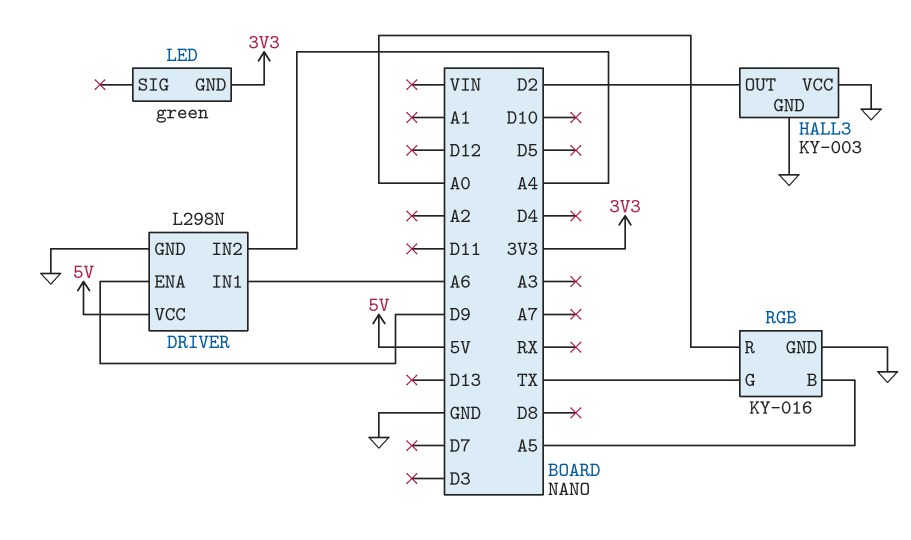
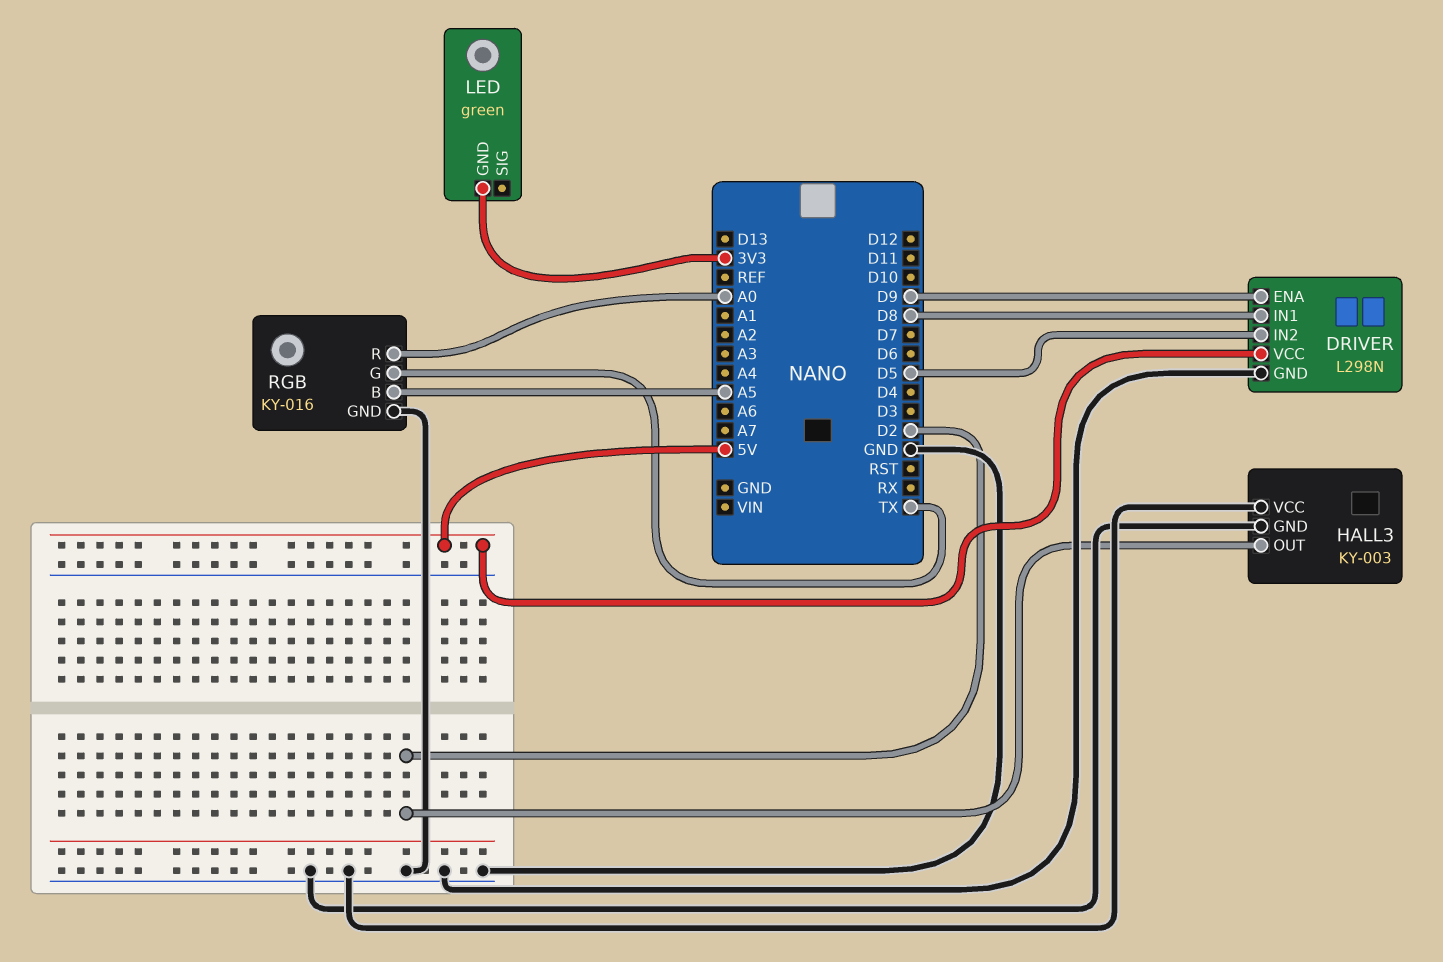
DRIVER pin IN1: A6 -> D8
DRIVER pin IN2: A4 -> D5

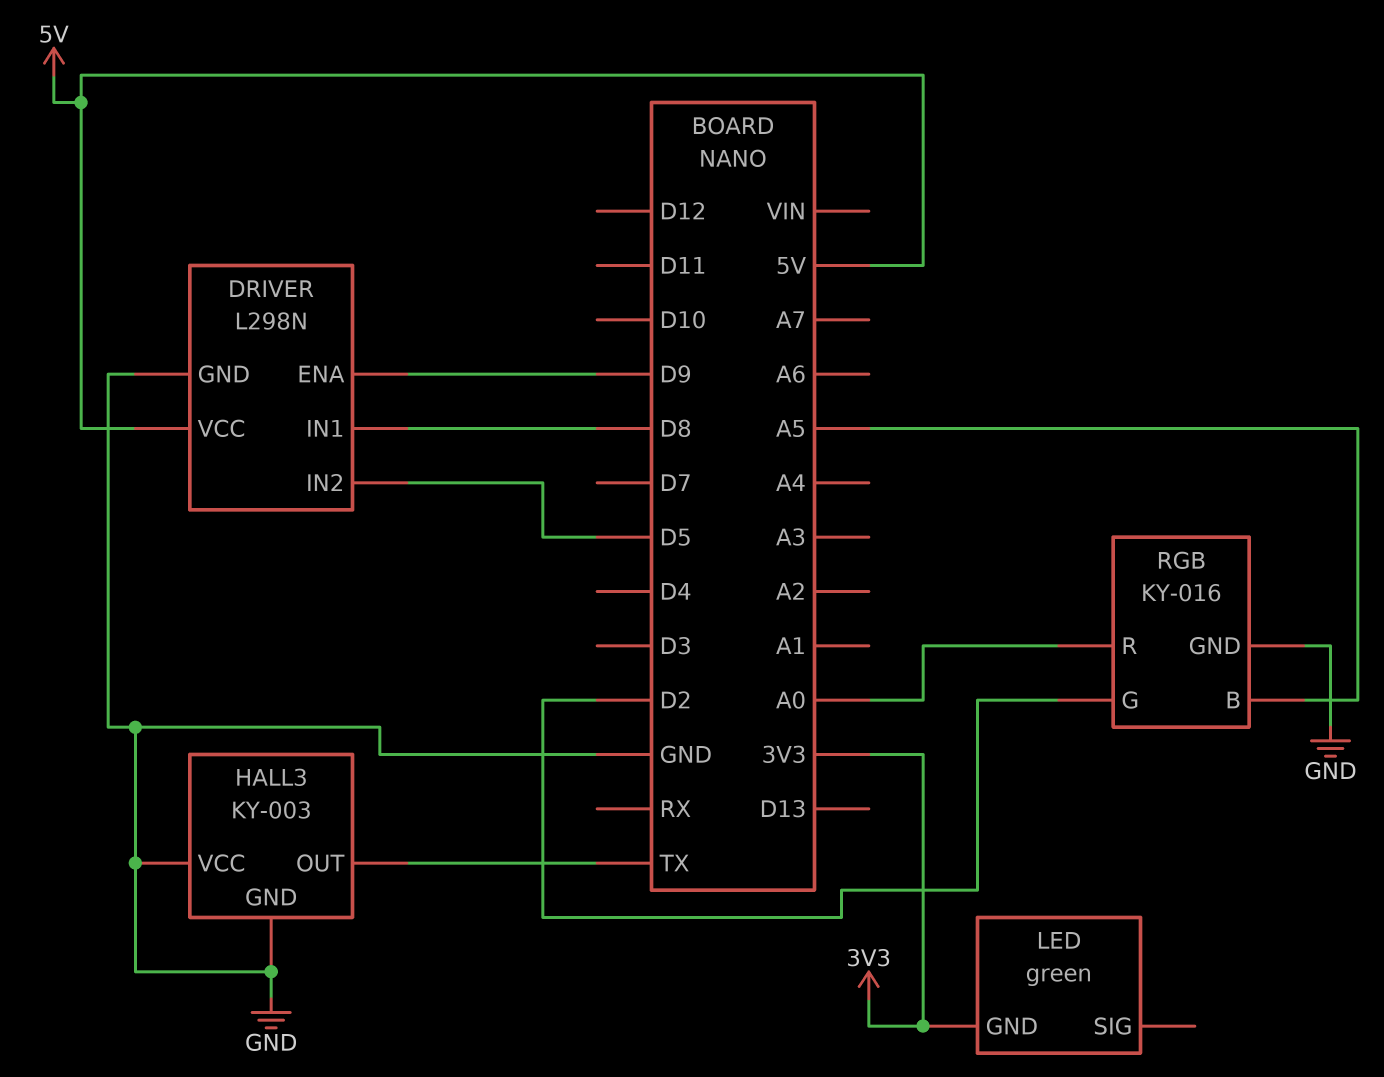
HALL3 pin OUT: D2 -> TX
RGB pin G: TX -> D2

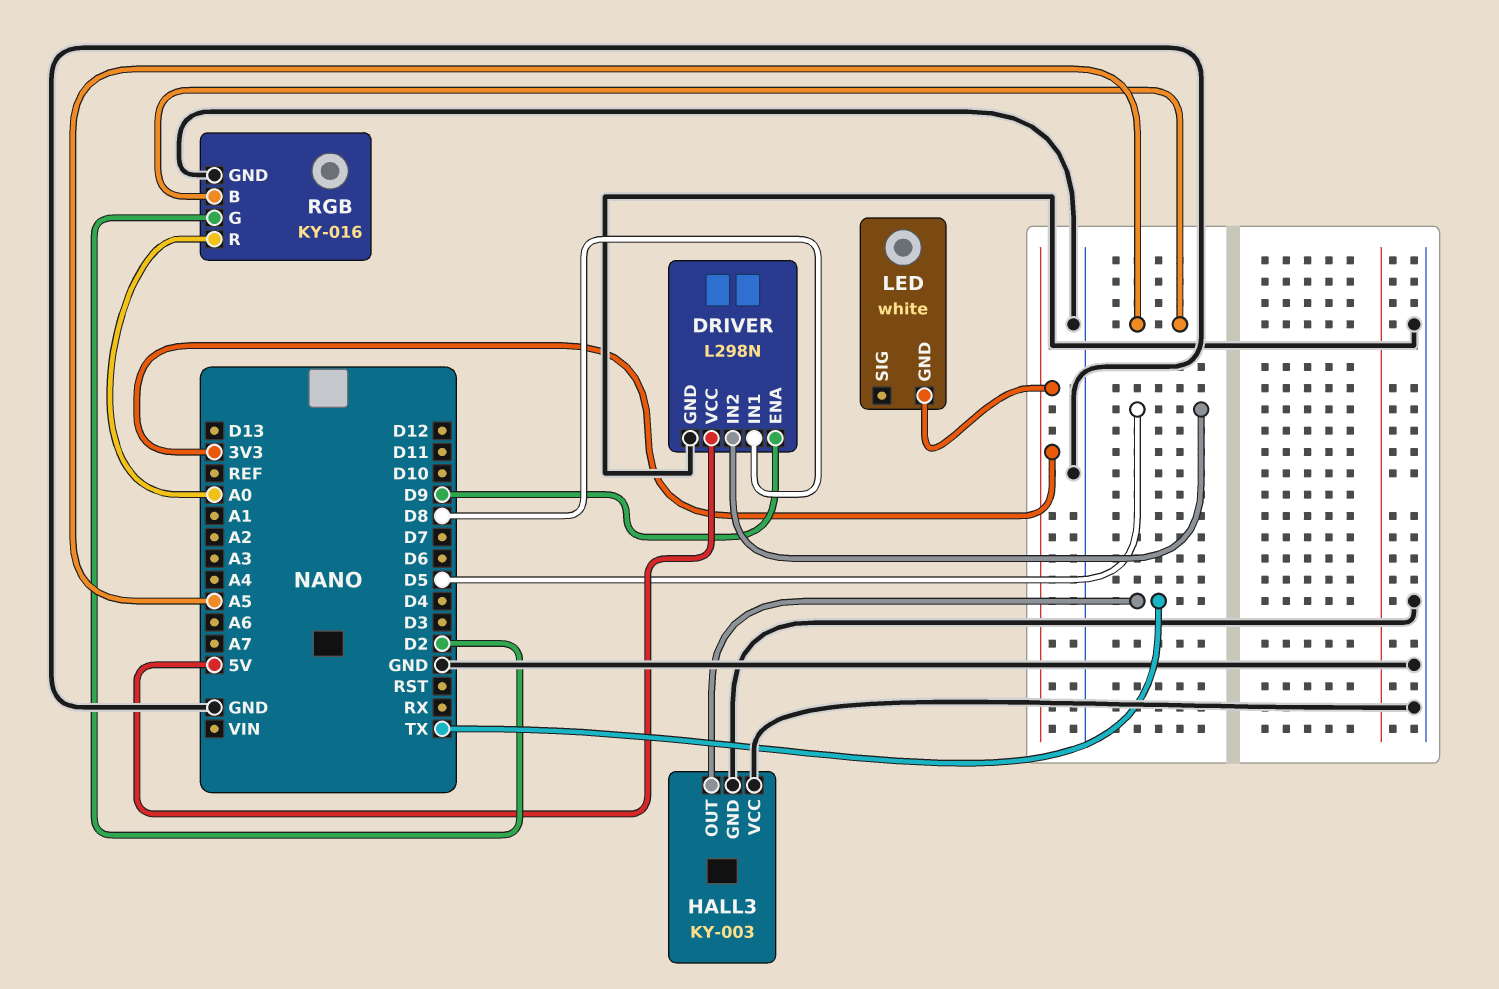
LED: green -> white

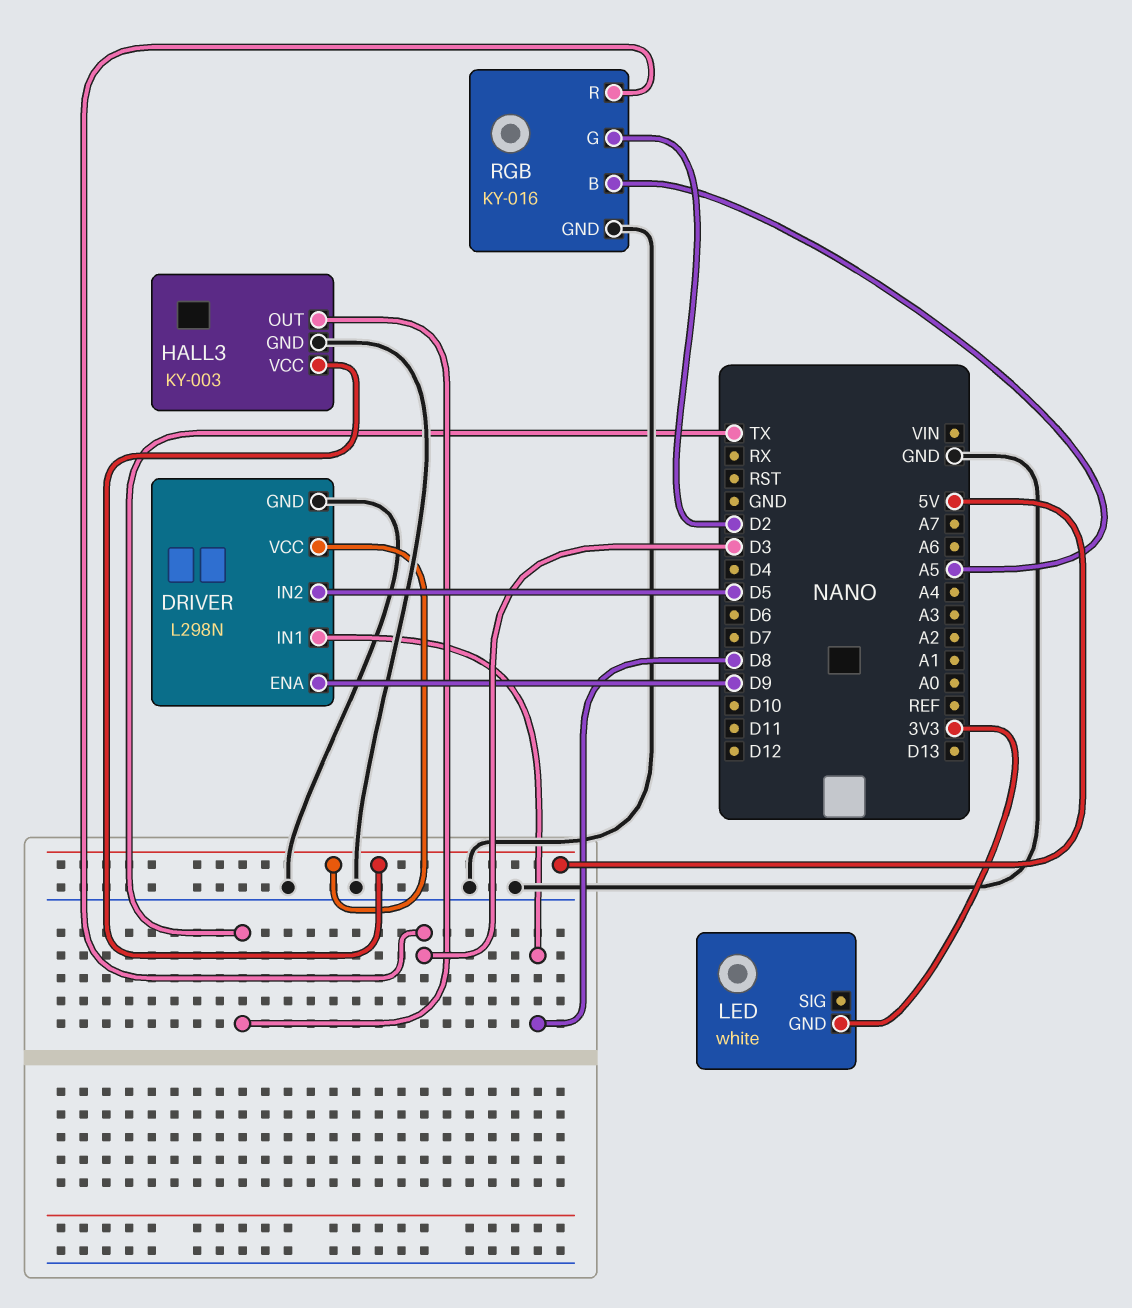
HALL3 pin VCC: GND -> 5V
RGB pin R: A0 -> D3

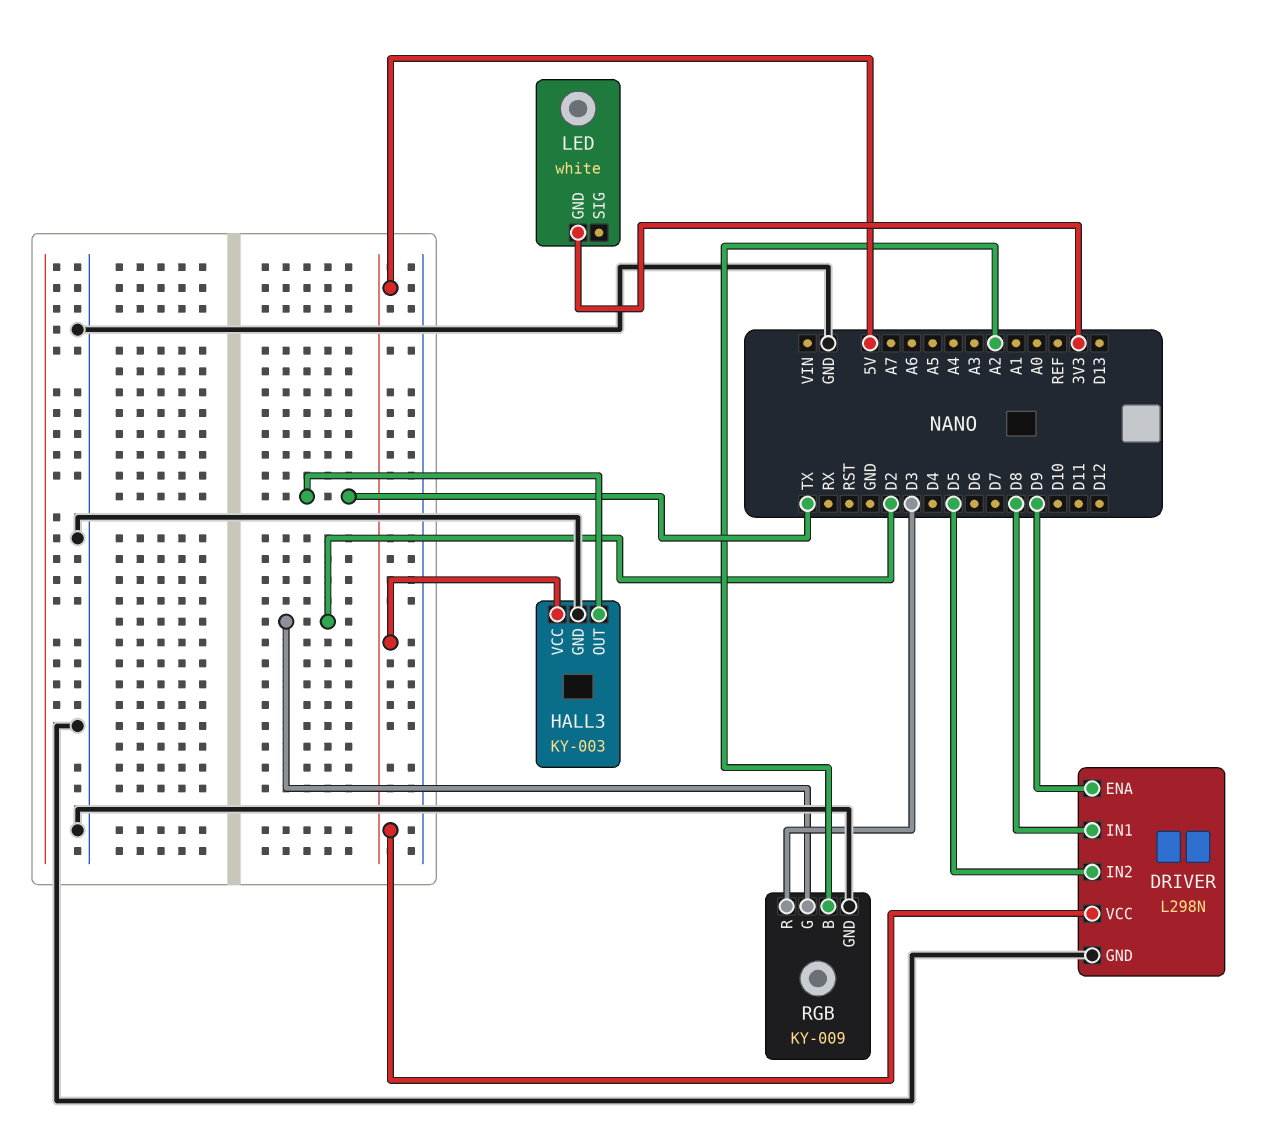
RGB: KY-016 -> KY-009
RGB pin B: A5 -> A2

